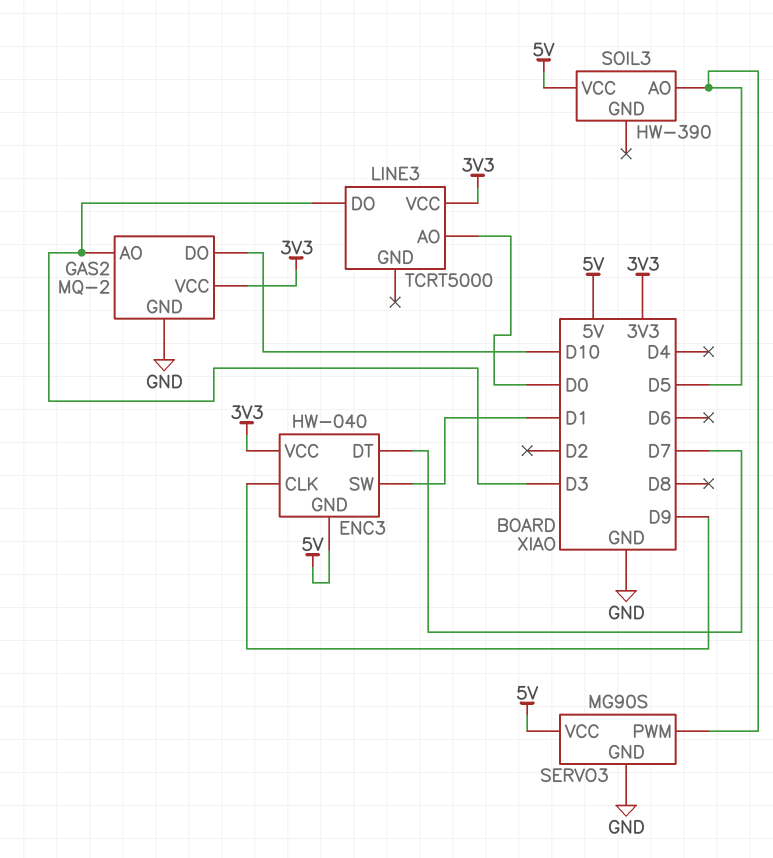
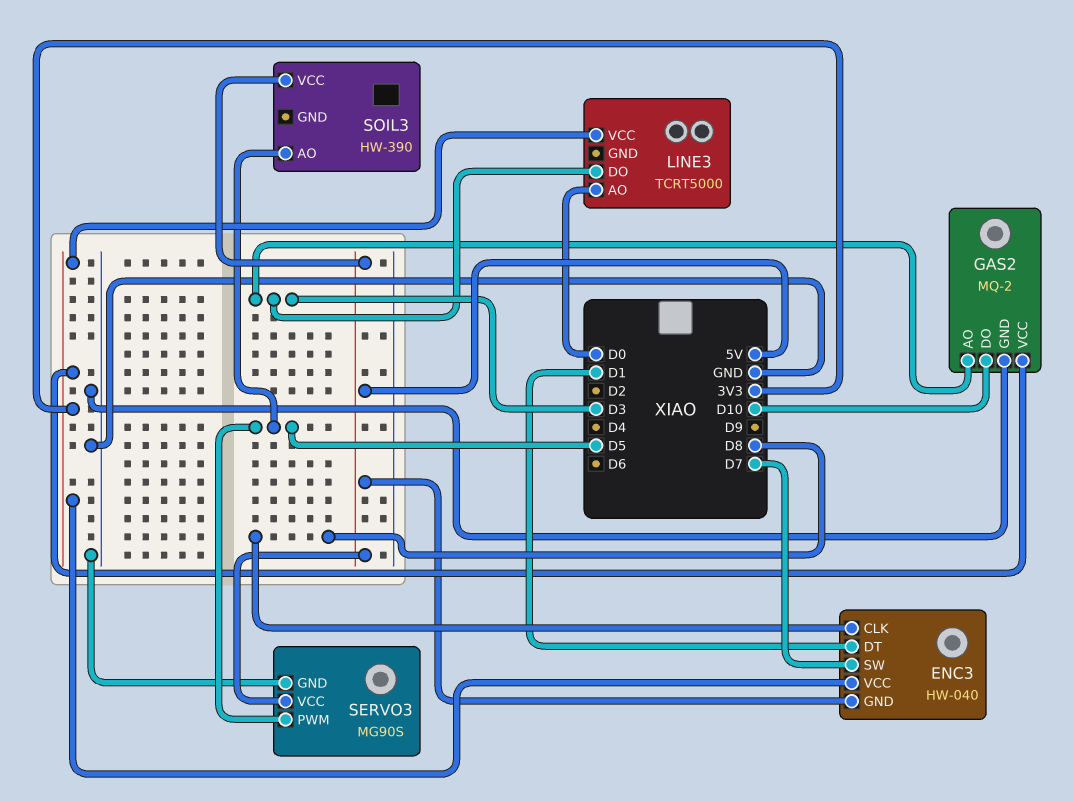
ENC3 pin CLK: D9 -> D8
ENC3 pin DT: D7 -> D1
ENC3 pin SW: D1 -> D7

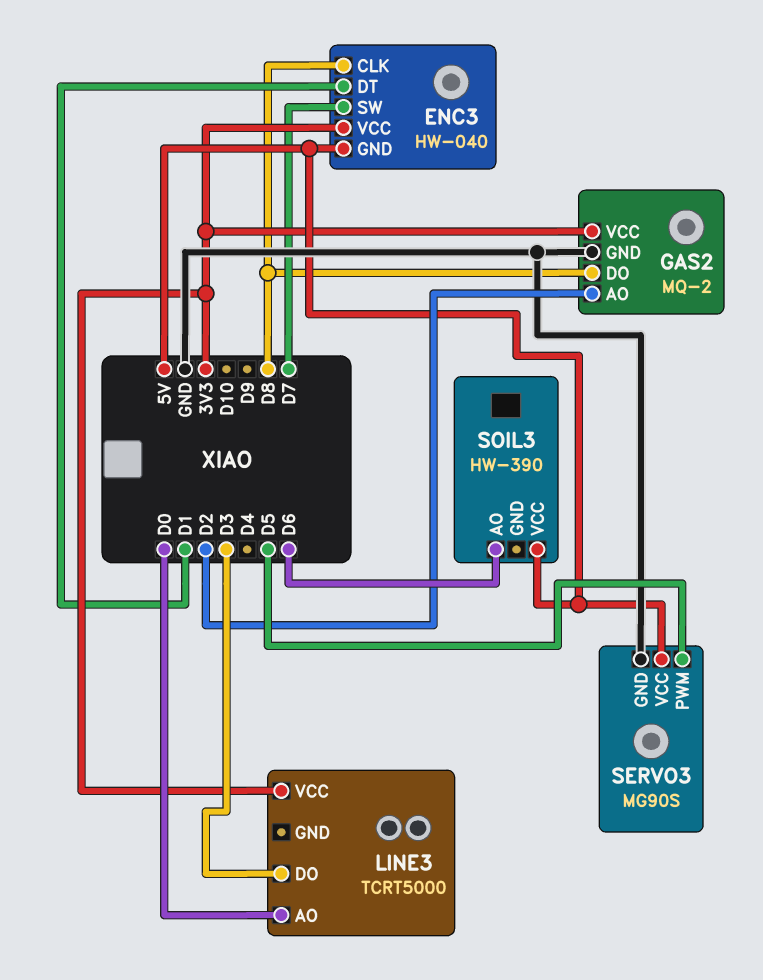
GAS2 pin AO: D3 -> D2
GAS2 pin DO: D10 -> D8
SOIL3 pin AO: D5 -> D6

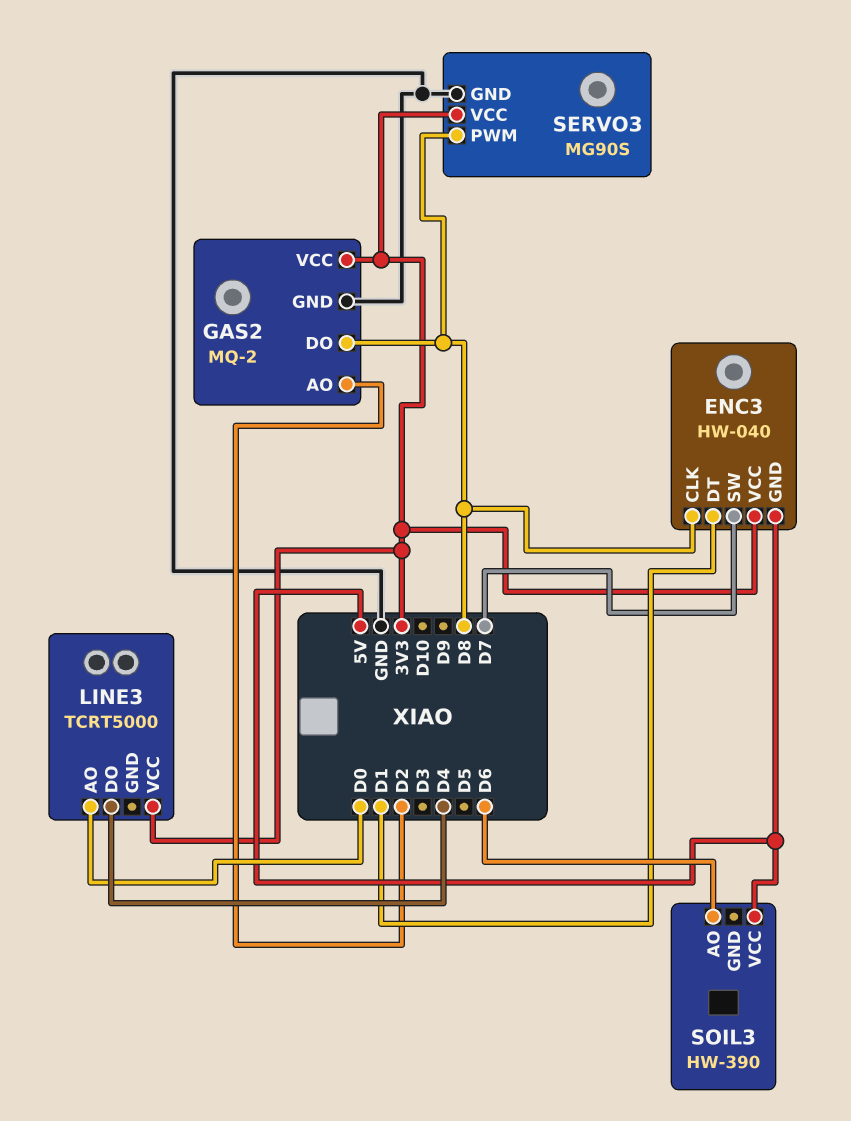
LINE3 pin DO: D3 -> D4
SERVO3 pin PWM: D5 -> D8
SERVO3 pin VCC: 5V -> 3V3

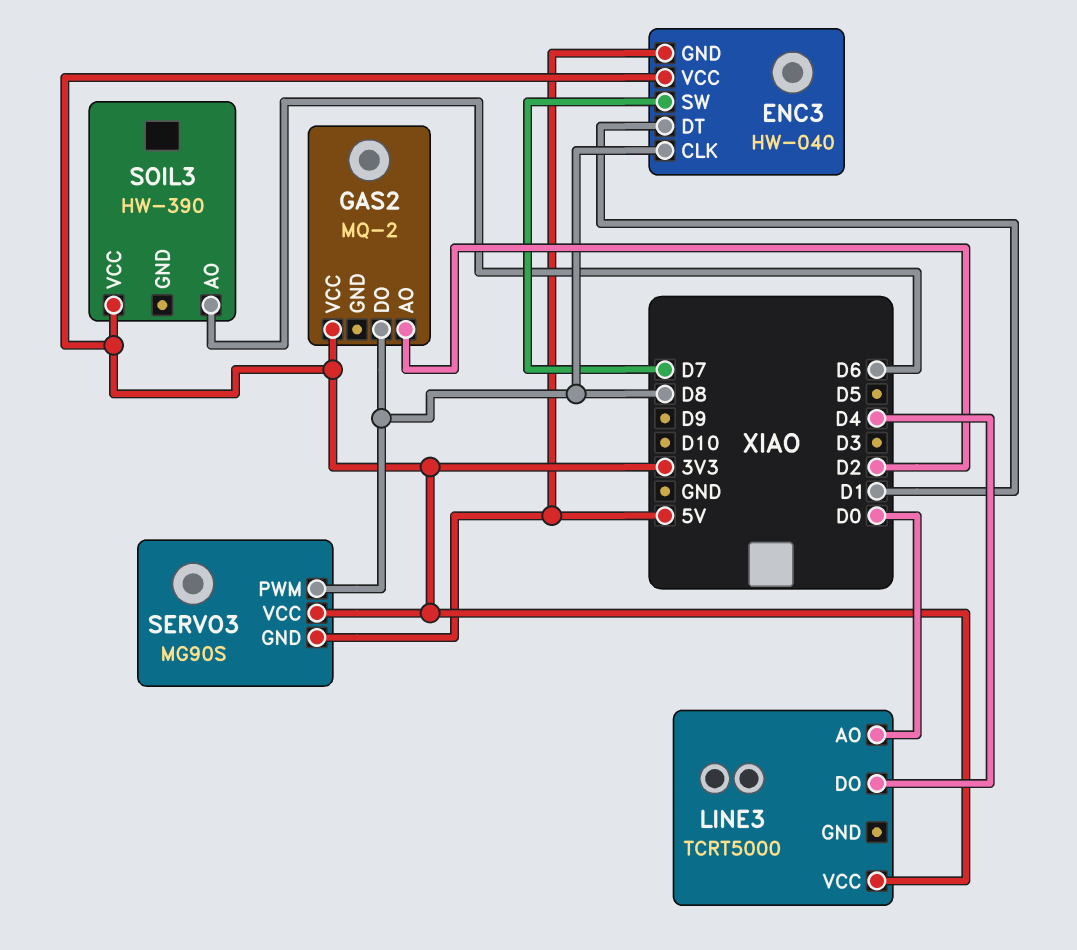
GAS2 pin GND: GND -> none
SERVO3 pin GND: GND -> 5V
SOIL3 pin VCC: 5V -> 3V3

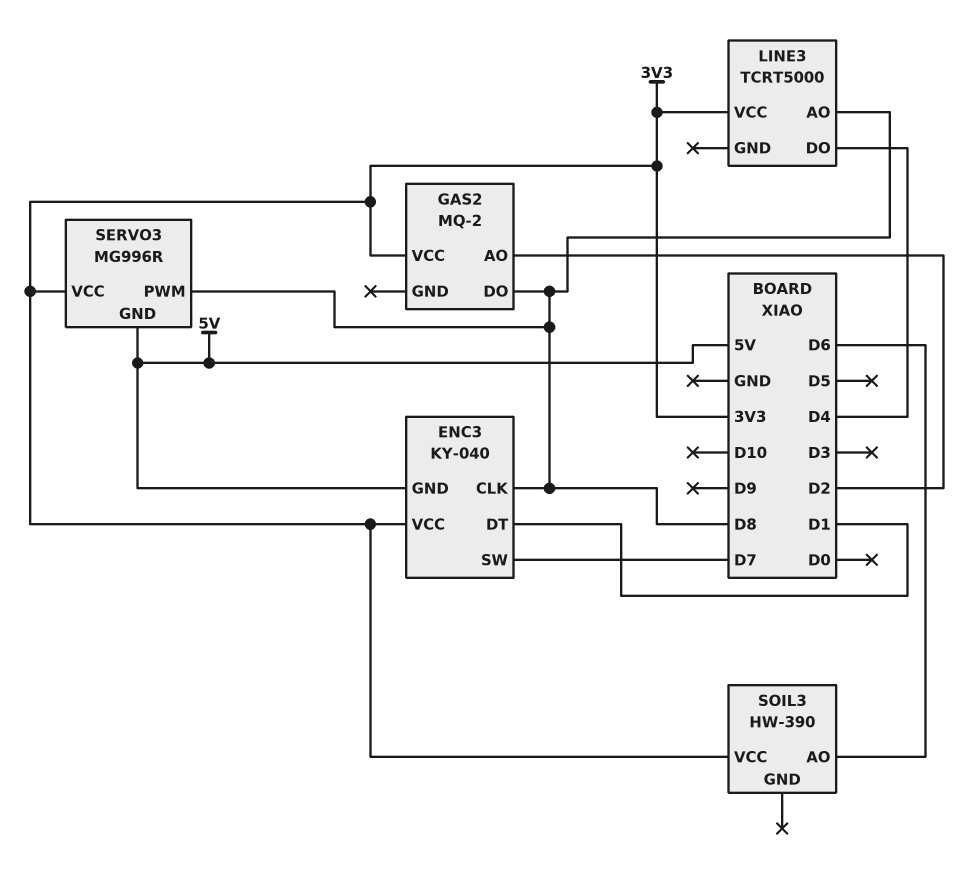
ENC3: HW-040 -> KY-040
LINE3 pin AO: D0 -> D8
SERVO3: MG90S -> MG996R

